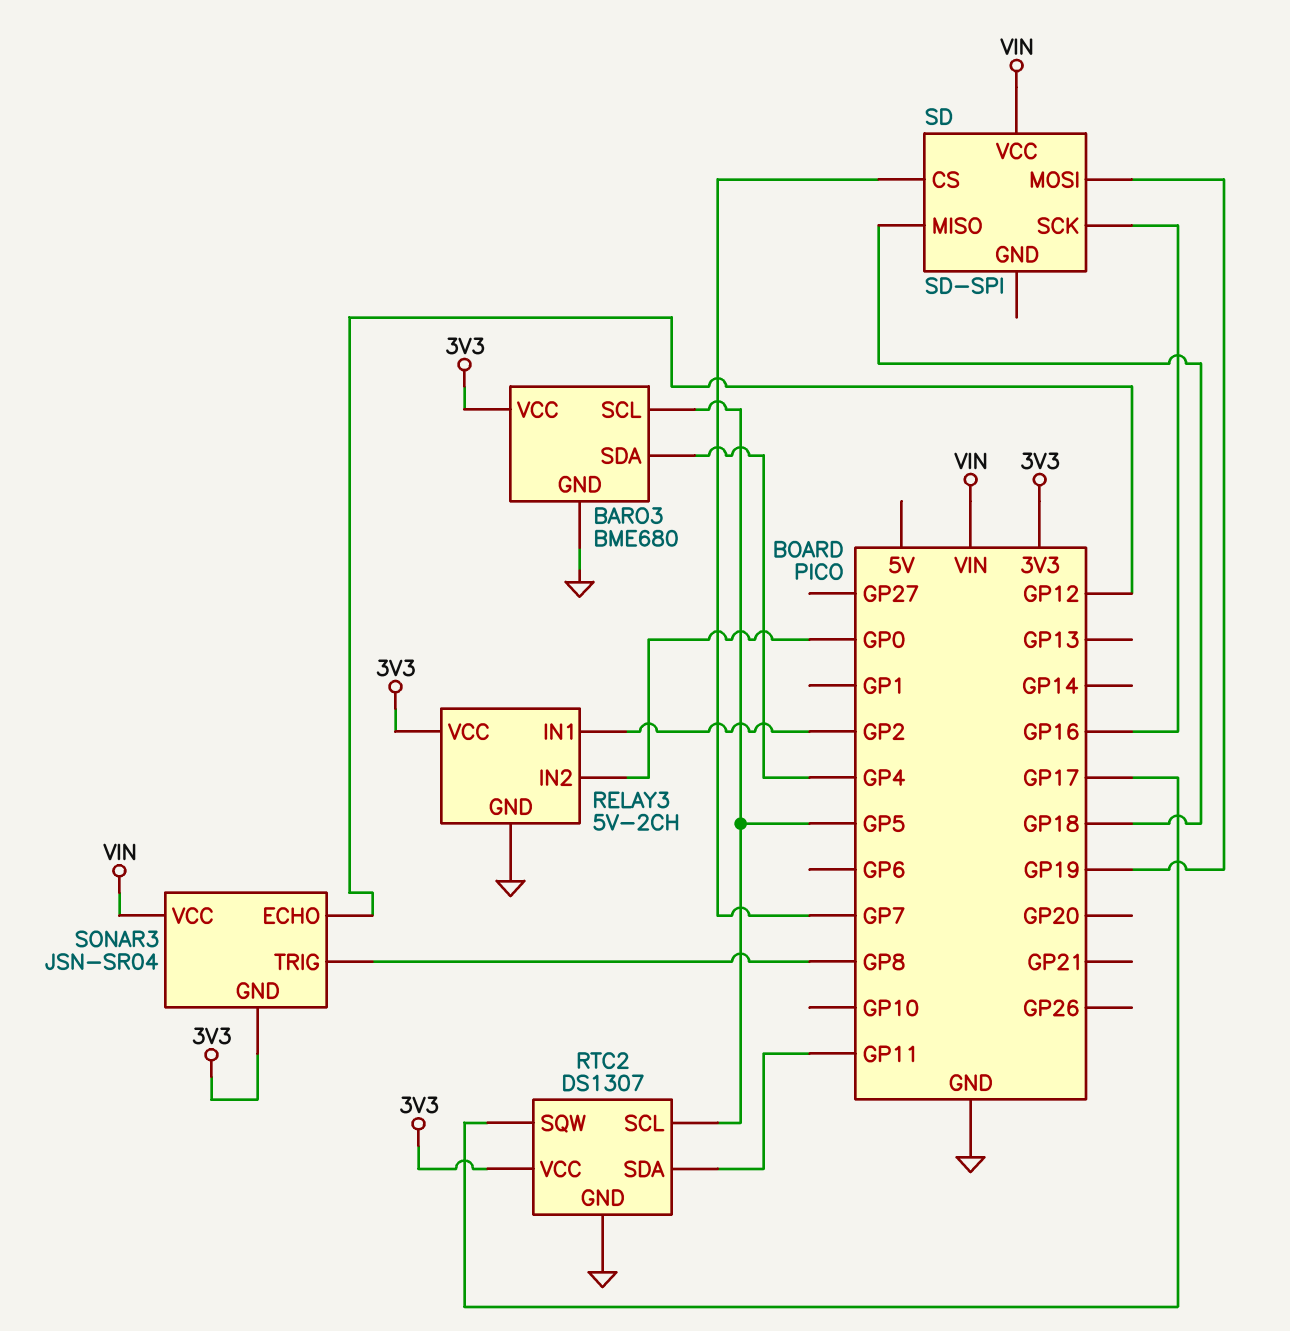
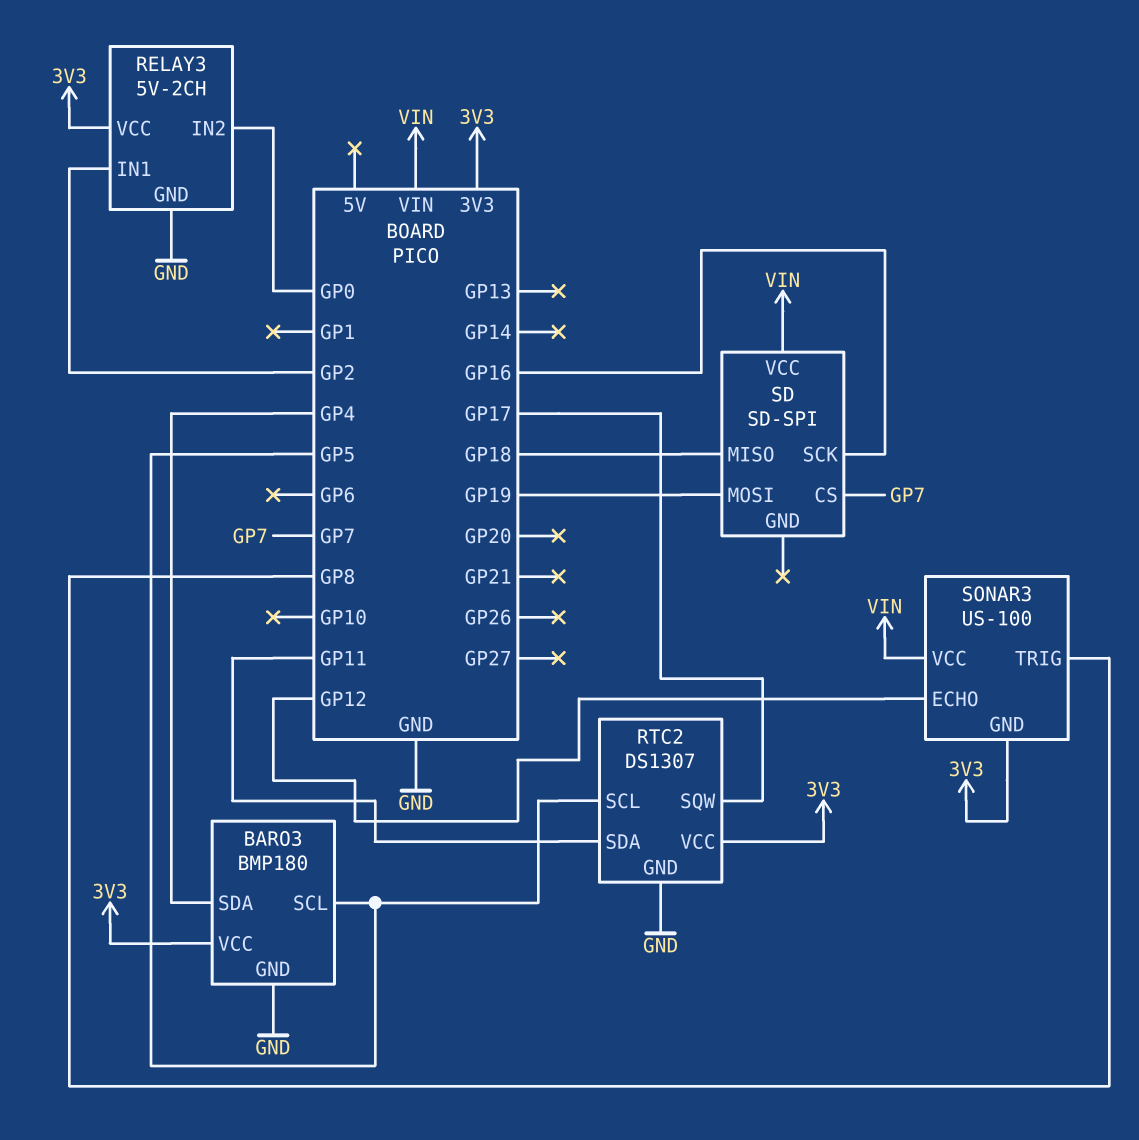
BARO3: BME680 -> BMP180
SONAR3: JSN-SR04 -> US-100

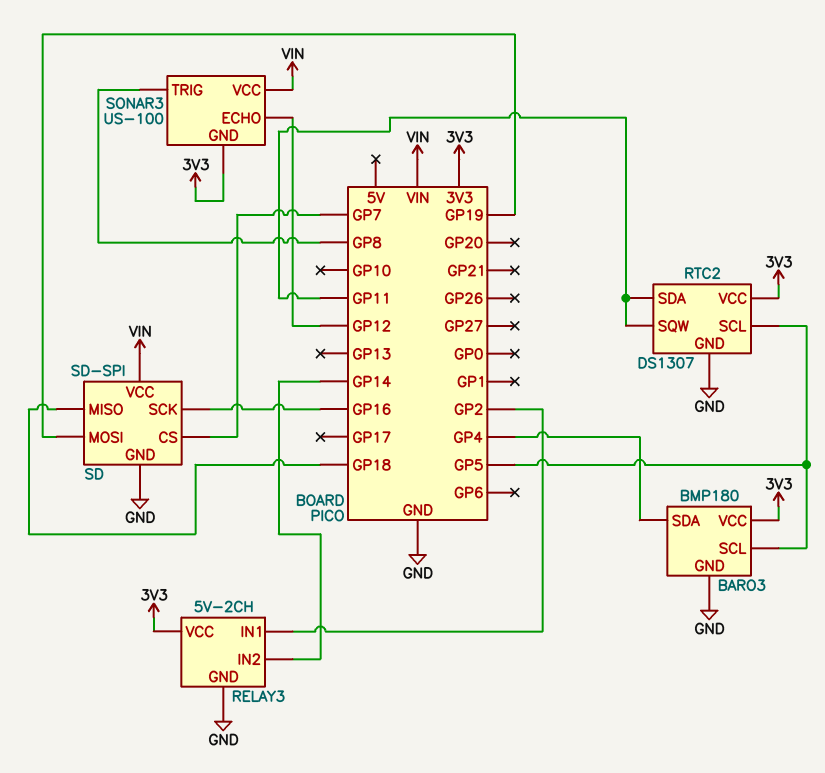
RELAY3 pin IN2: GP0 -> GP14
RTC2 pin SQW: GP17 -> GP11
SD pin GND: none -> GND

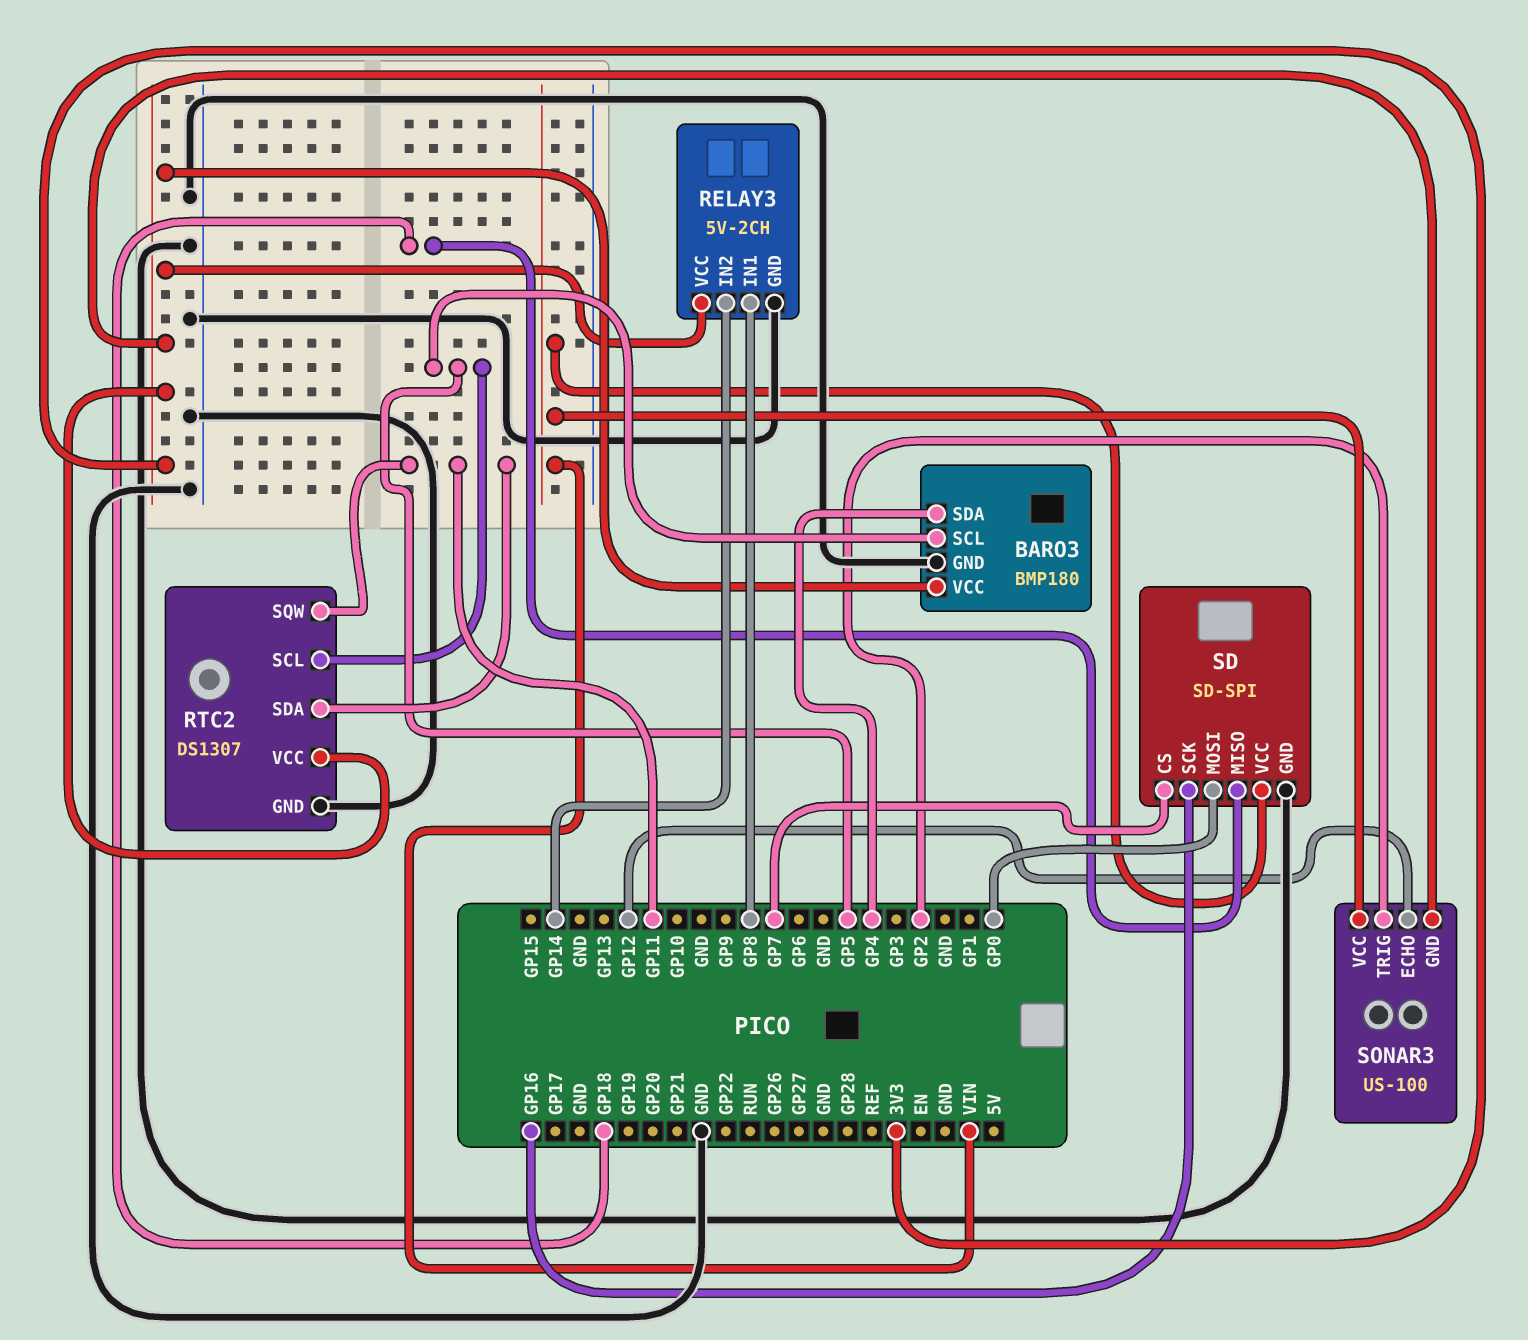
RELAY3 pin IN1: GP2 -> GP8
SD pin MOSI: GP19 -> GP0
SONAR3 pin TRIG: GP8 -> GP2

